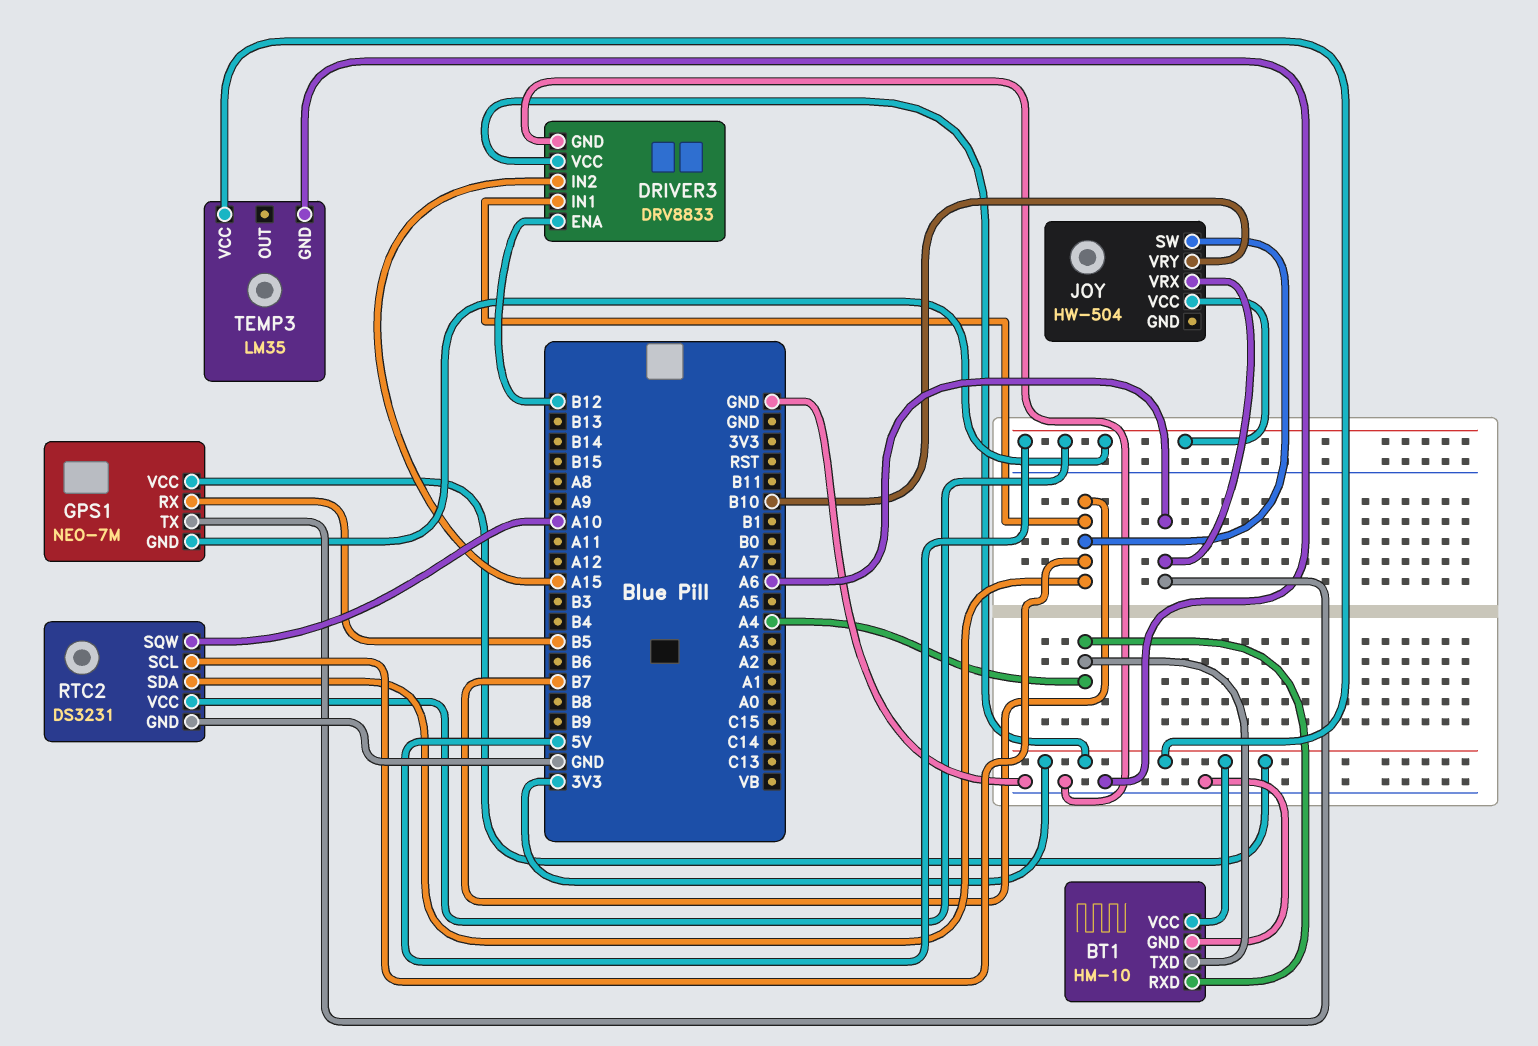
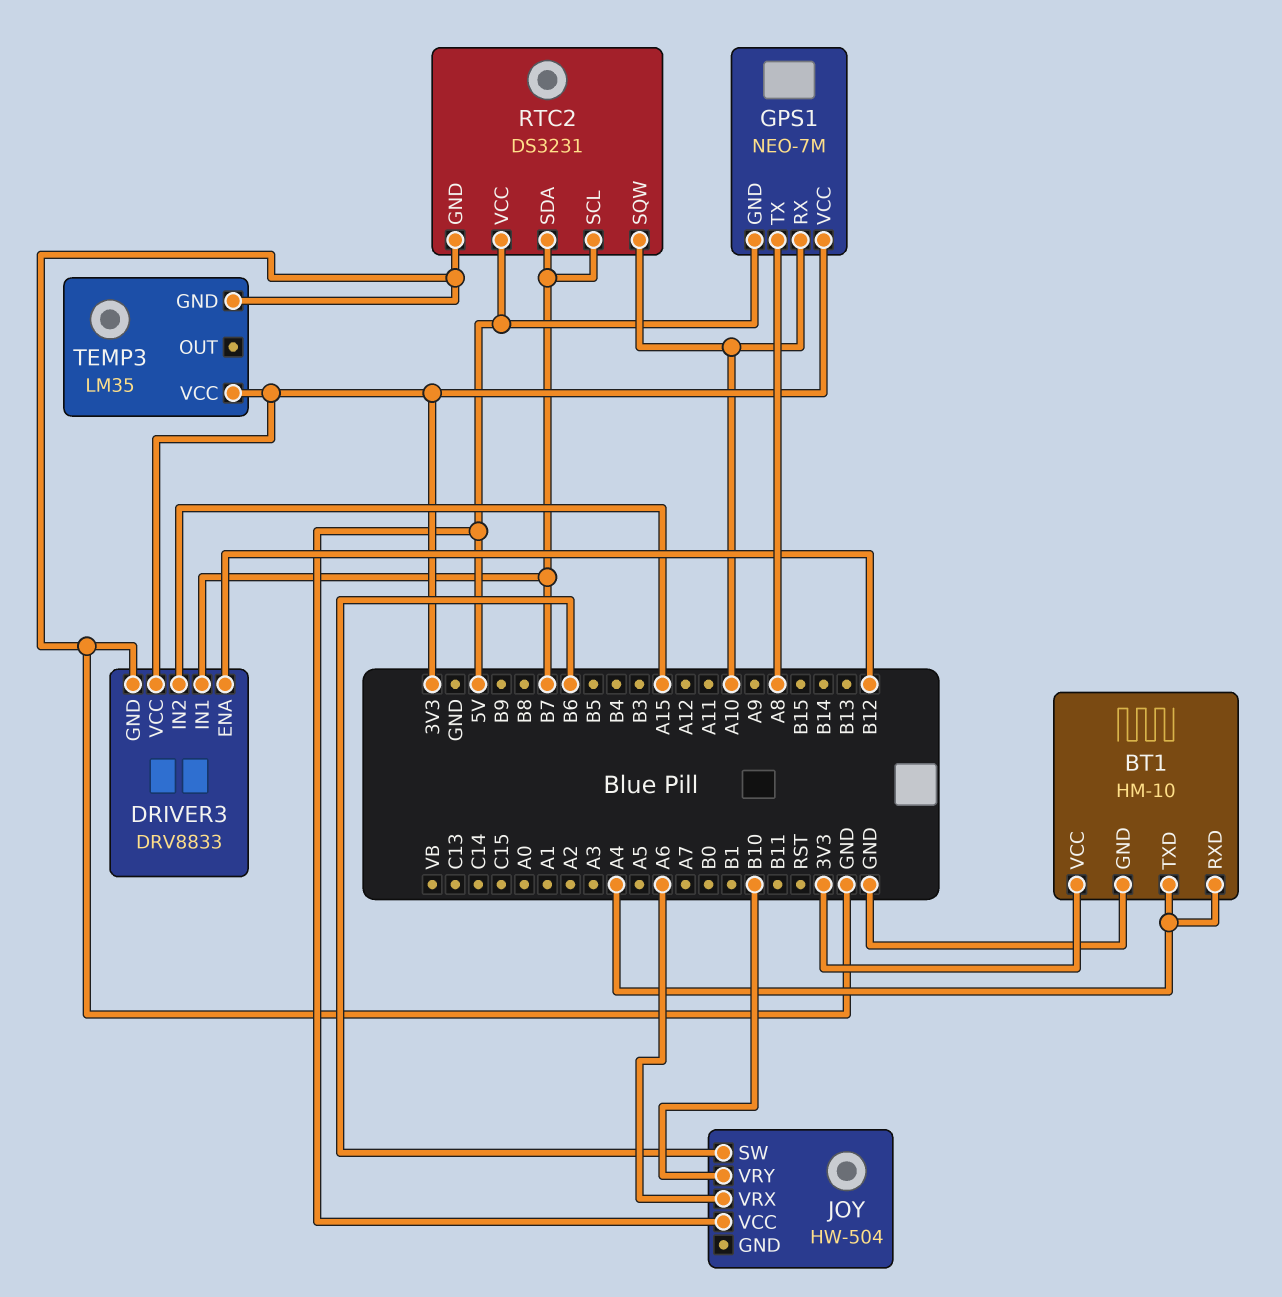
GPS1 pin RX: B5 -> A10
GPS1 pin TX: A6 -> A8
JOY pin SW: B7 -> B6

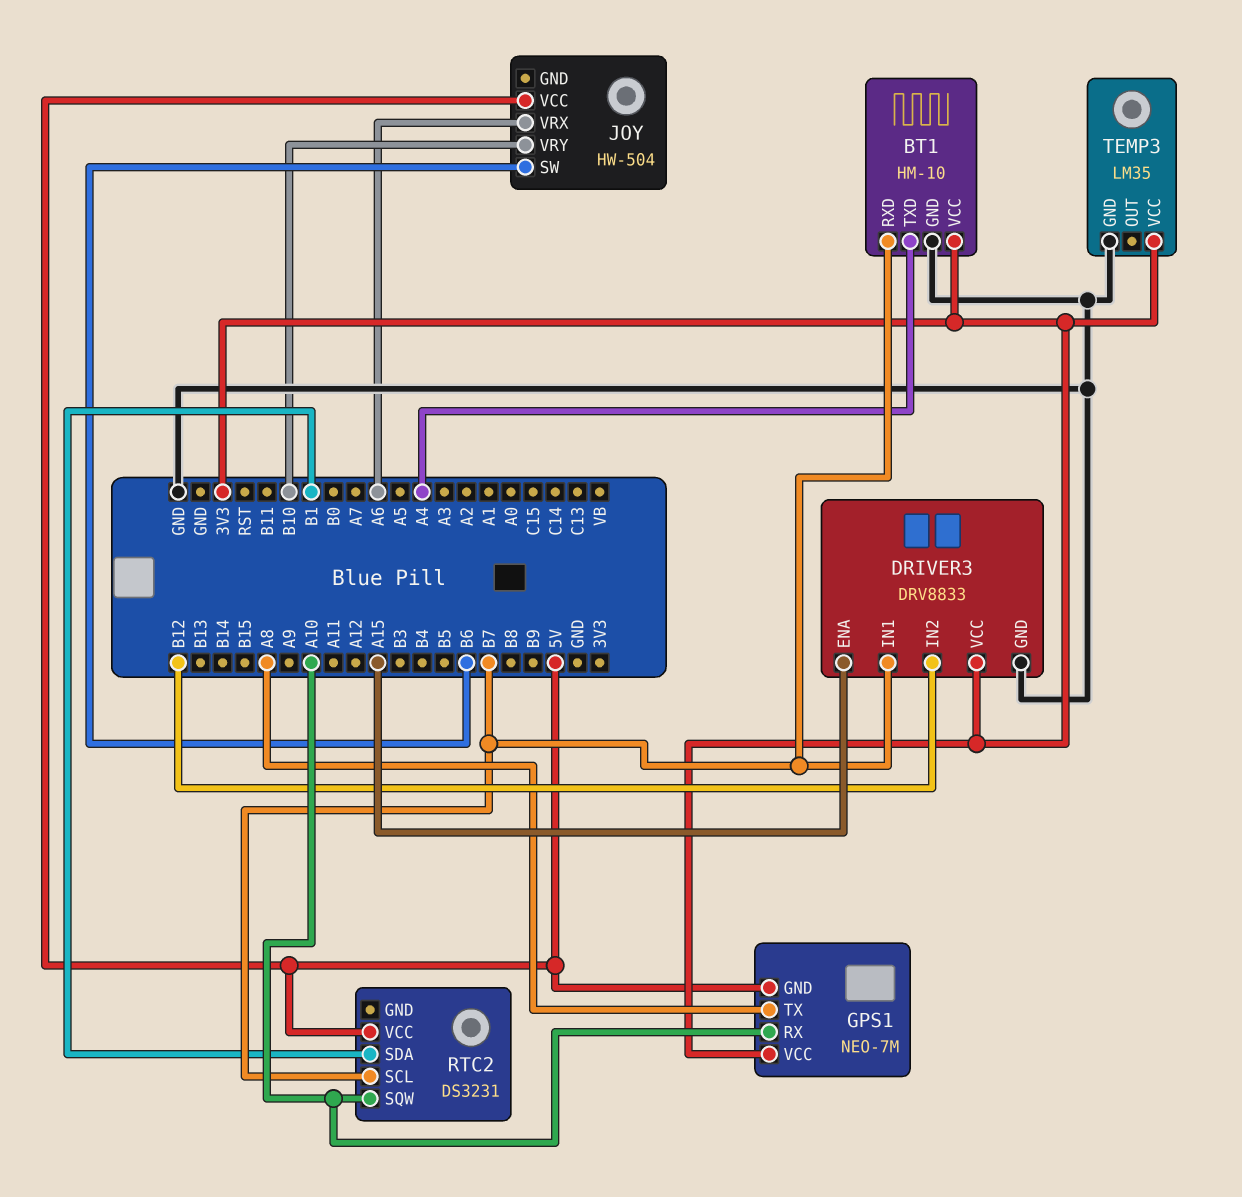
BT1 pin RXD: A4 -> B7
DRIVER3 pin ENA: B12 -> A15
DRIVER3 pin IN2: A15 -> B12
RTC2 pin GND: GND -> none
RTC2 pin SDA: B7 -> B1

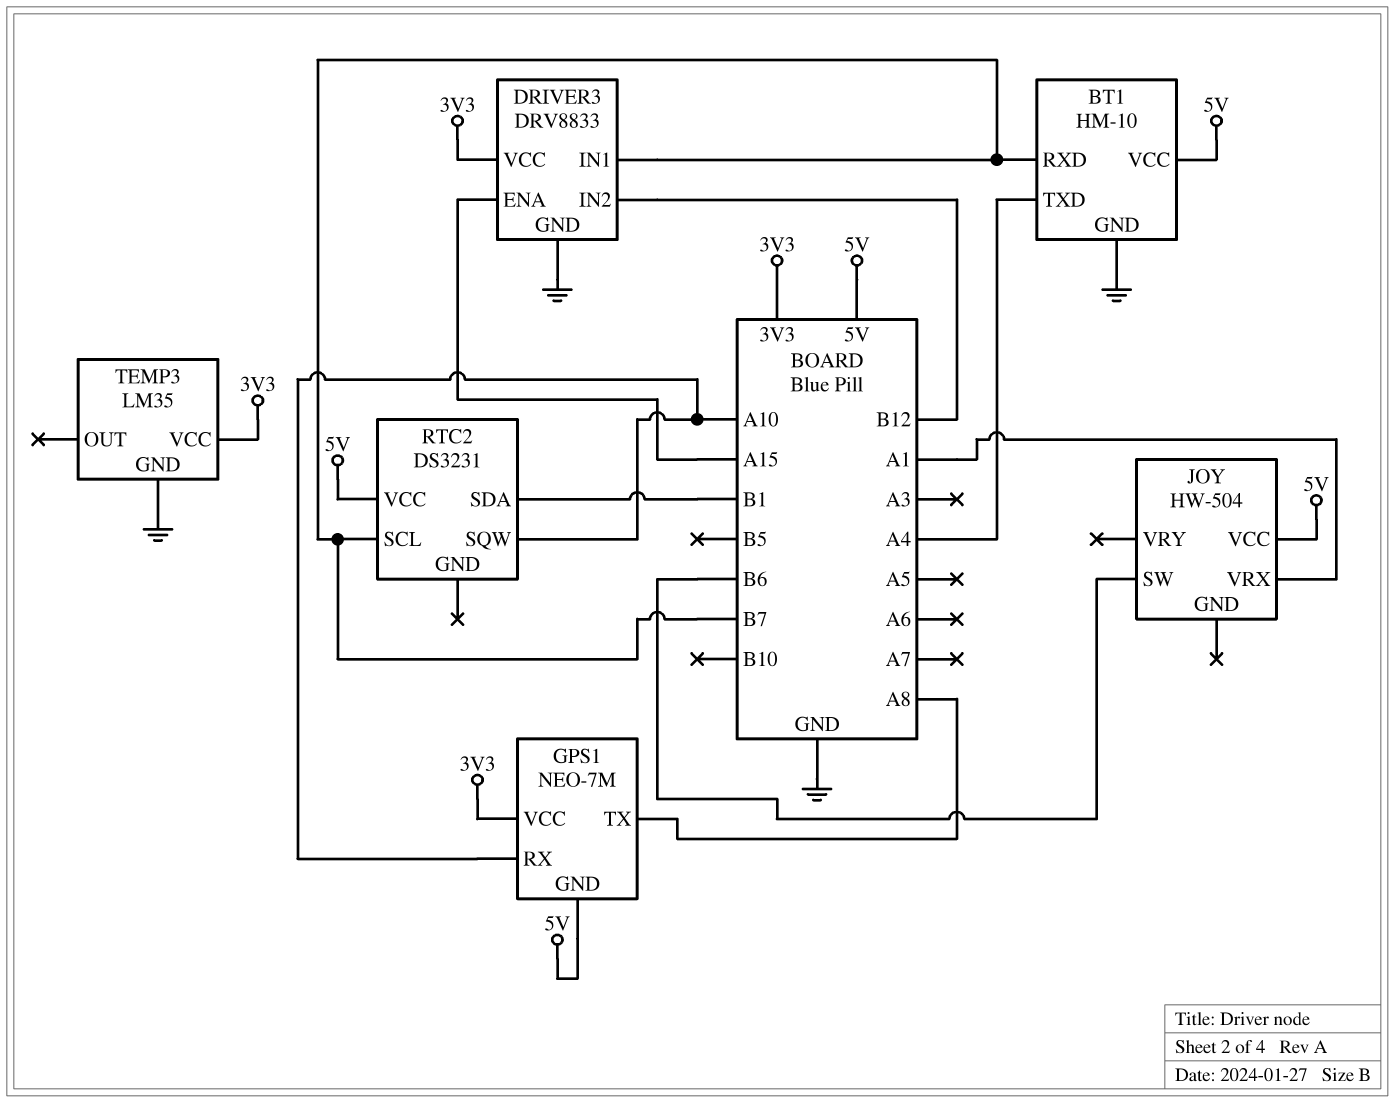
BT1 pin VCC: 3V3 -> 5V
JOY pin VRX: A6 -> A1
JOY pin VRY: B10 -> none

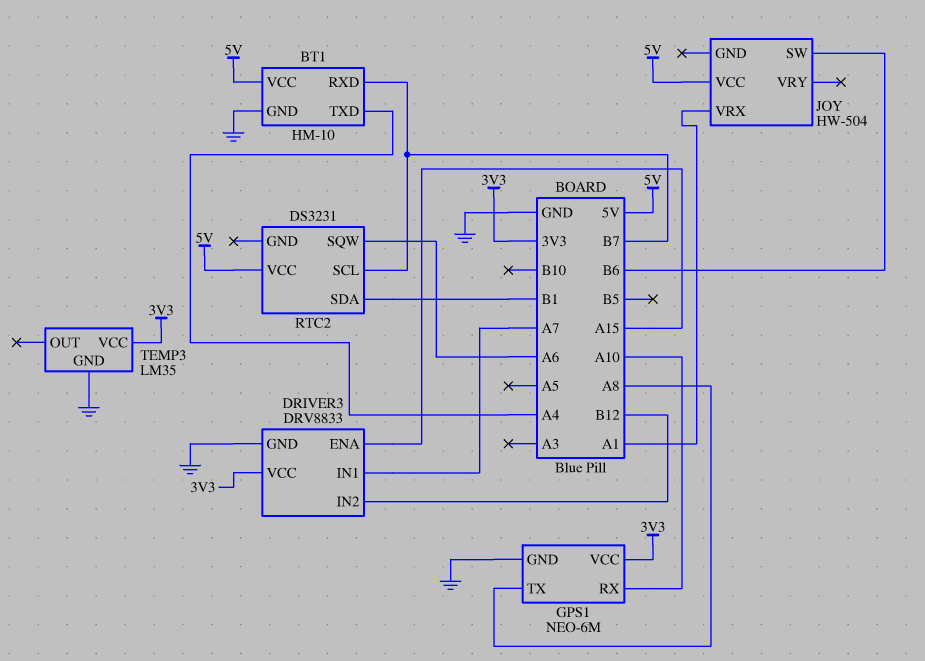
DRIVER3 pin IN1: B7 -> A7
GPS1: NEO-7M -> NEO-6M
GPS1 pin GND: 5V -> GND
RTC2 pin SQW: A10 -> A6

